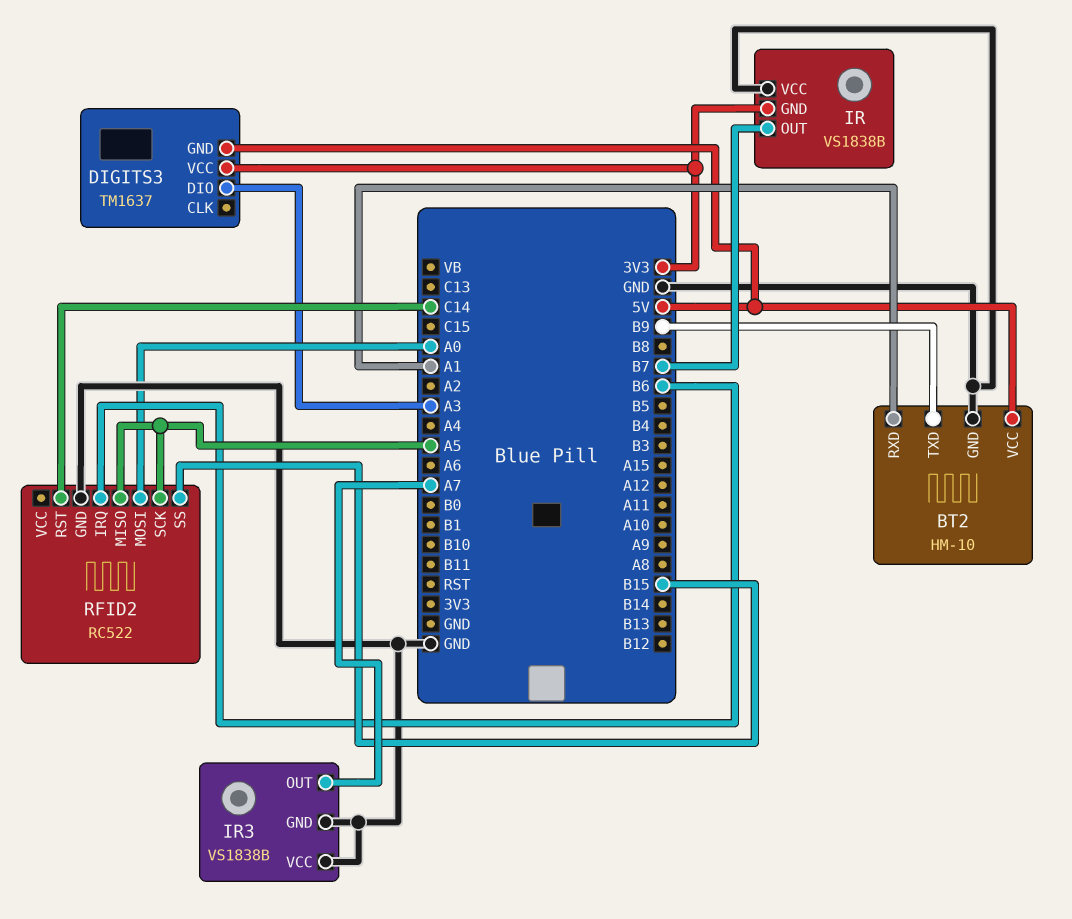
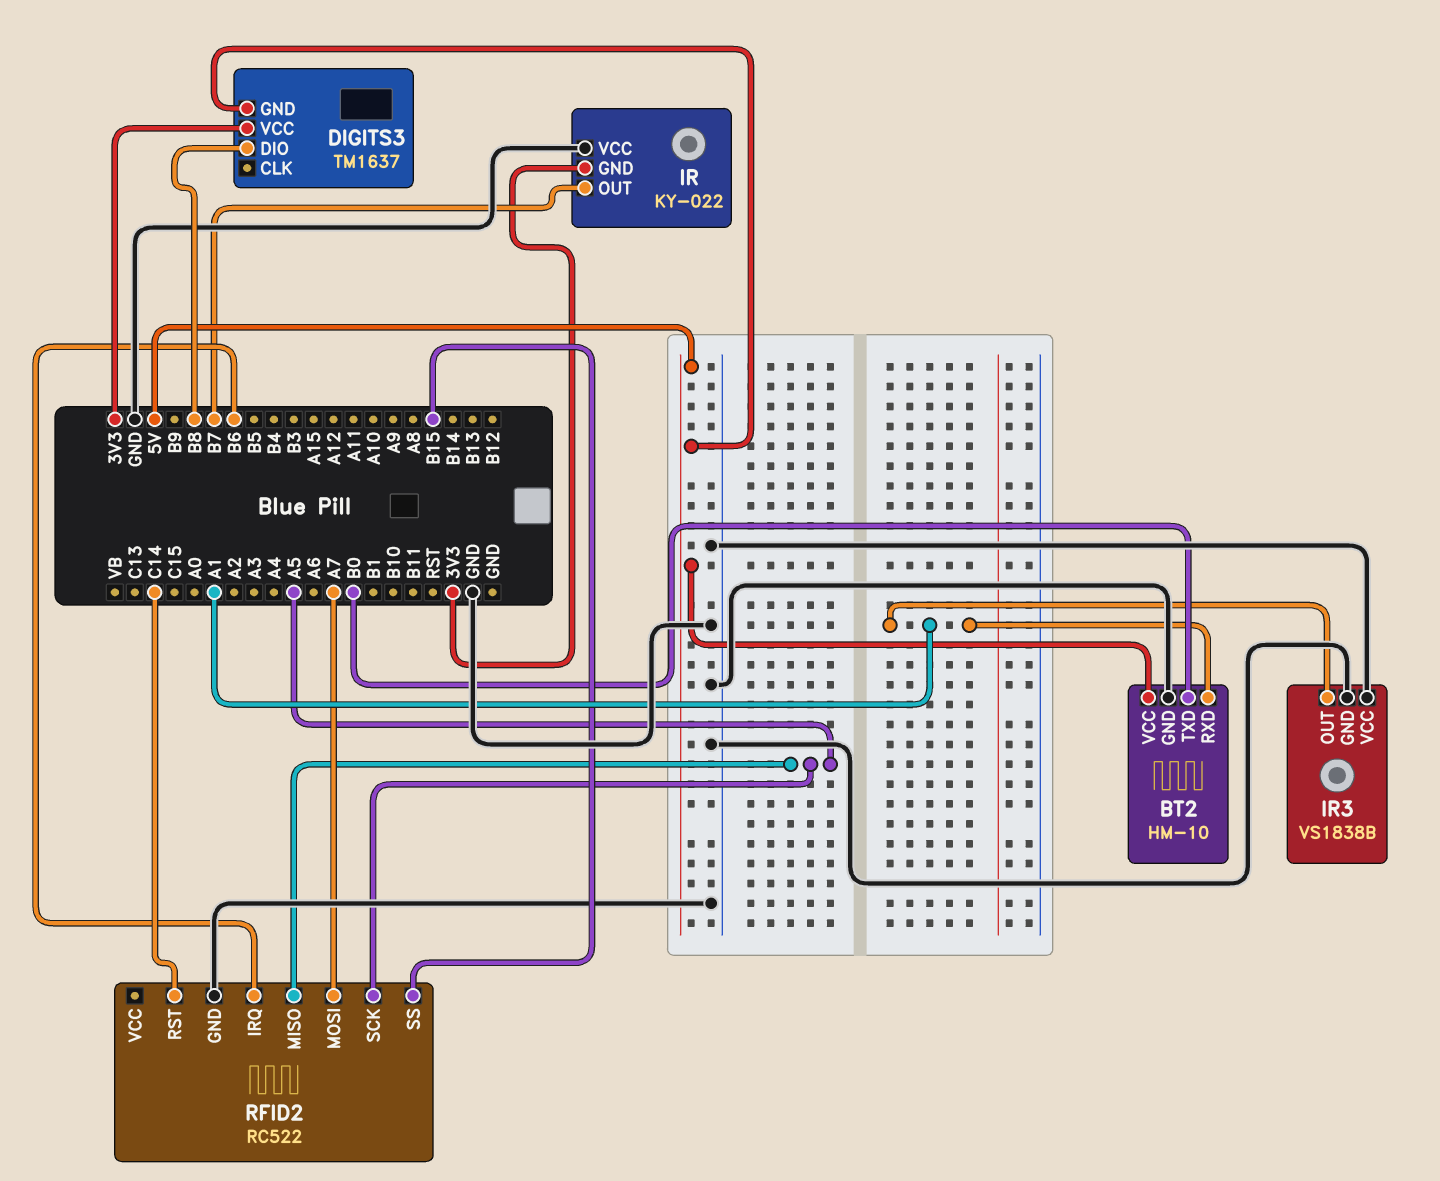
BT2 pin TXD: B9 -> B0
DIGITS3 pin DIO: A3 -> B8
IR: VS1838B -> KY-022
IR3 pin OUT: A7 -> A1
RFID2 pin MOSI: A0 -> A7

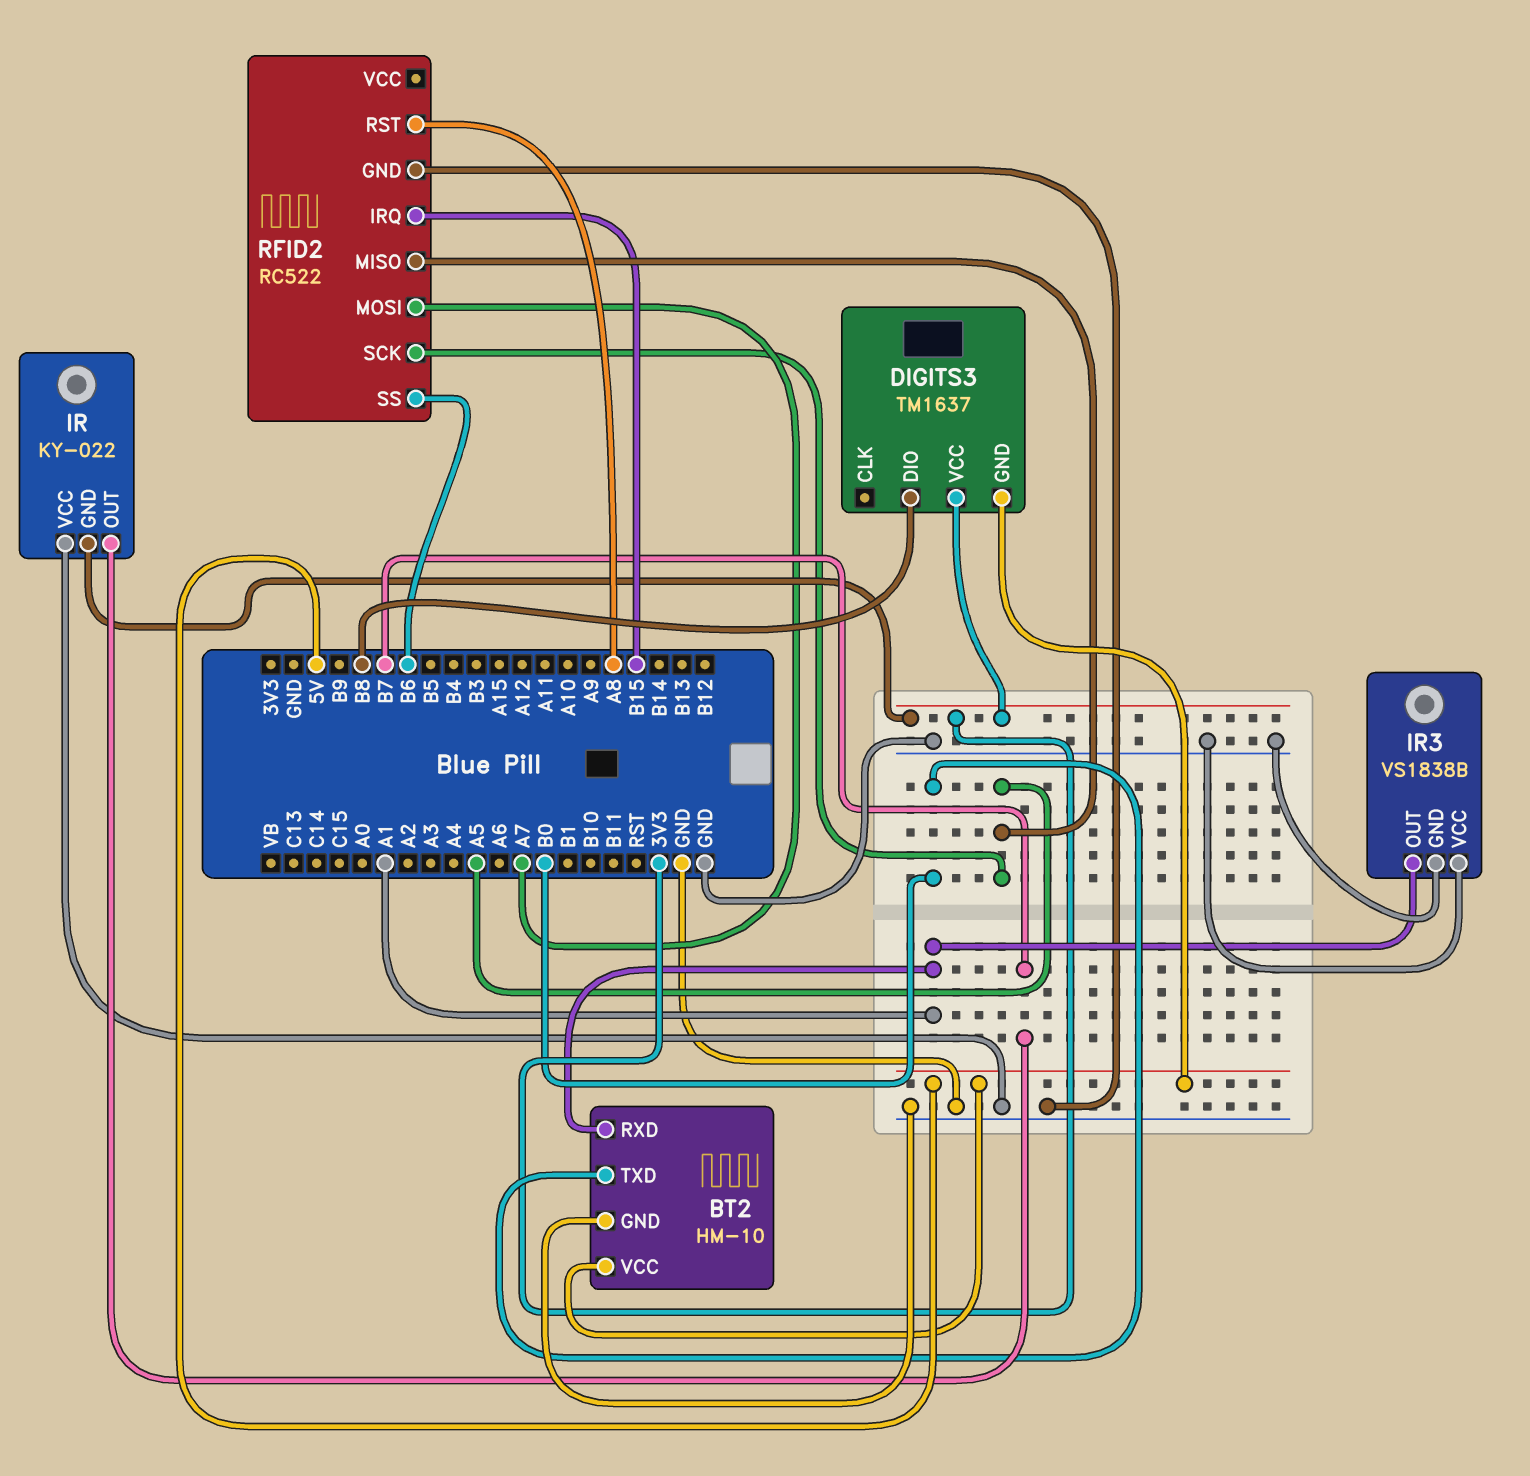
RFID2 pin IRQ: B6 -> B15
RFID2 pin RST: C14 -> A8
RFID2 pin SS: B15 -> B6

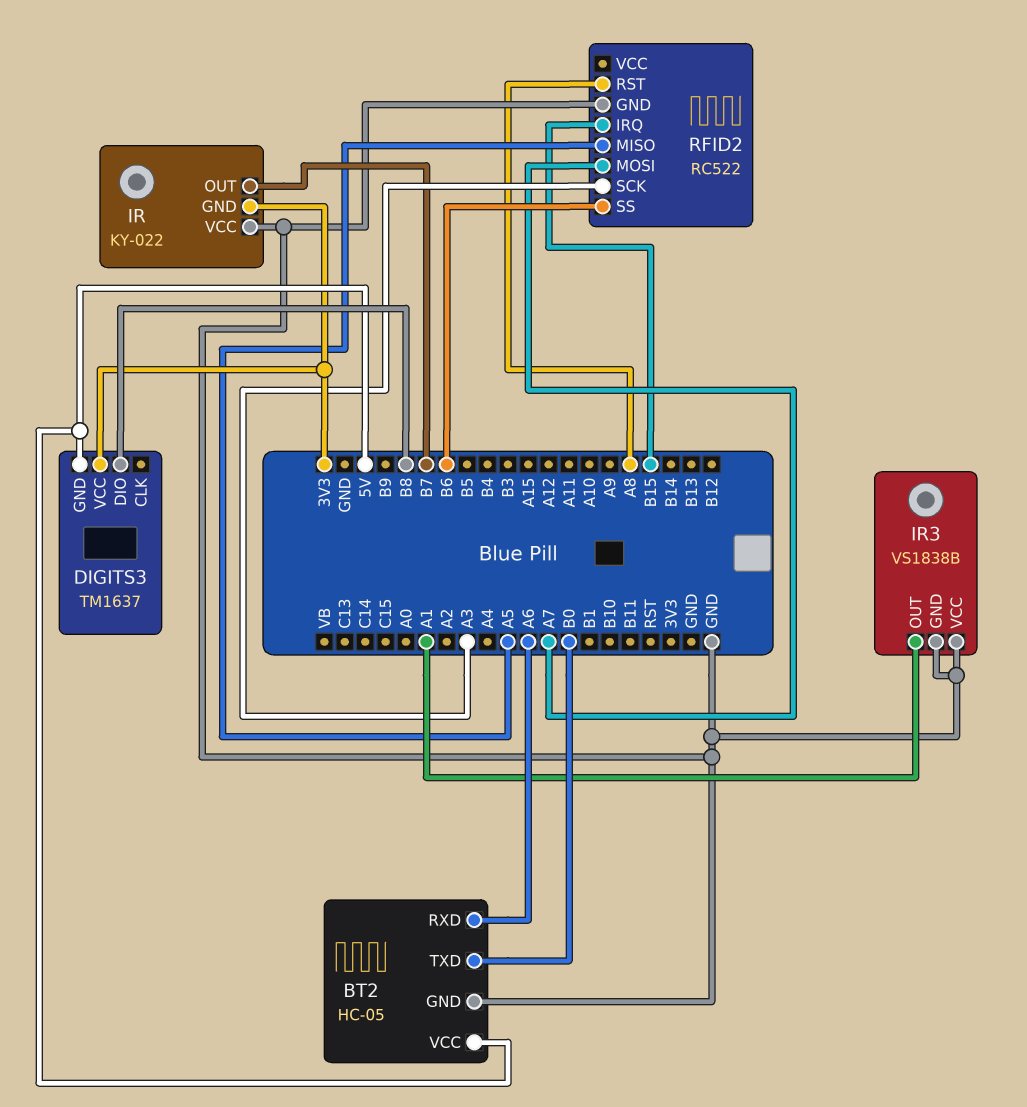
BT2: HM-10 -> HC-05
BT2 pin RXD: A1 -> A6
RFID2 pin SCK: A5 -> A3

